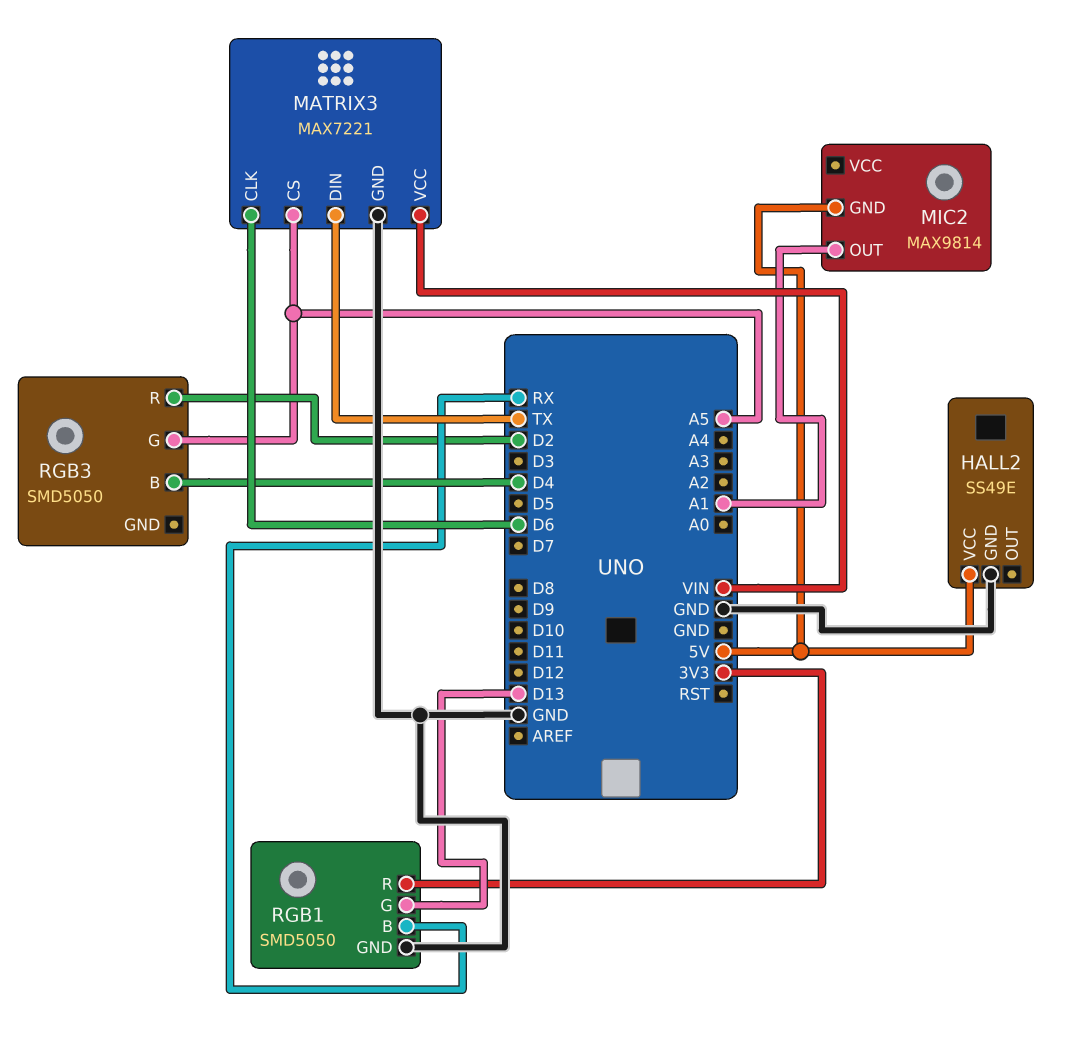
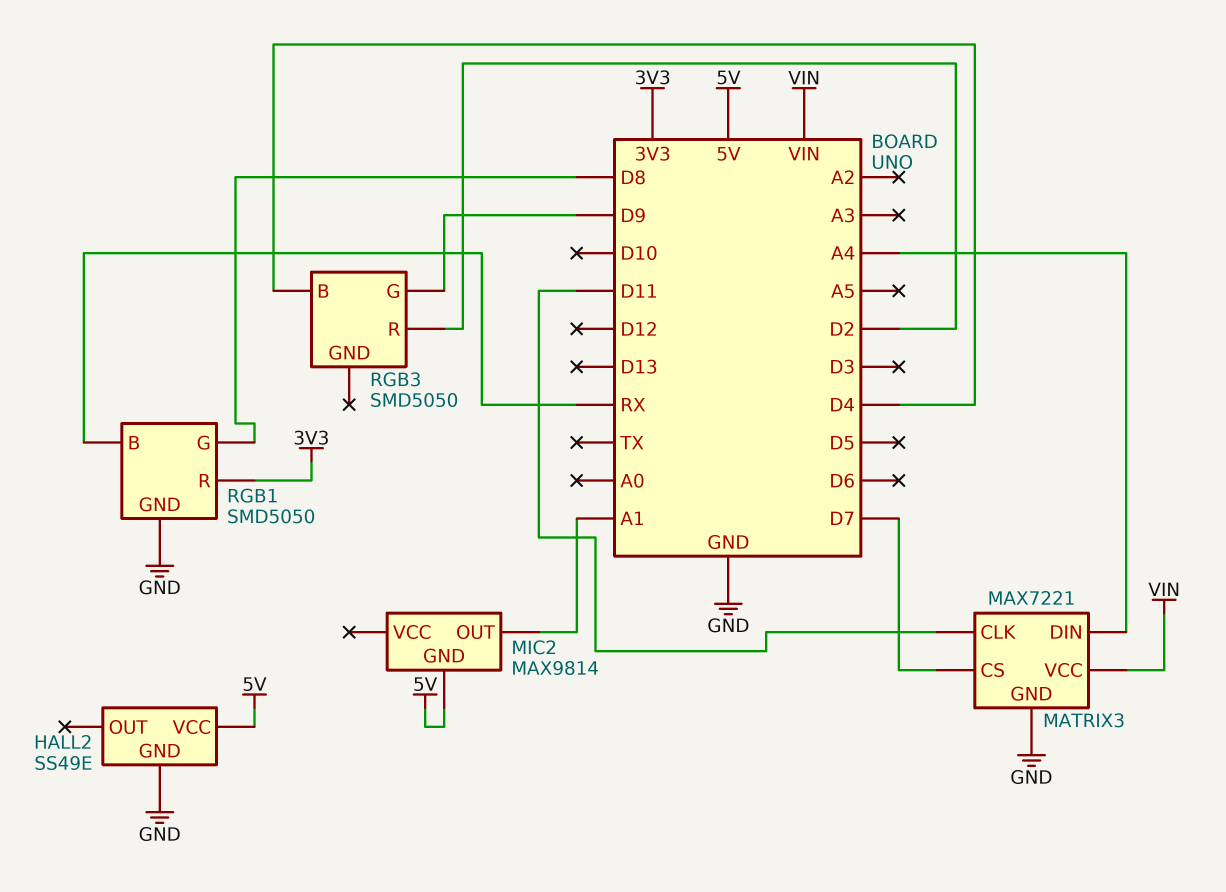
MATRIX3 pin CLK: D6 -> D11
MATRIX3 pin CS: A5 -> D7
MATRIX3 pin DIN: TX -> A4
RGB1 pin G: D13 -> D8
RGB3 pin G: A5 -> D9

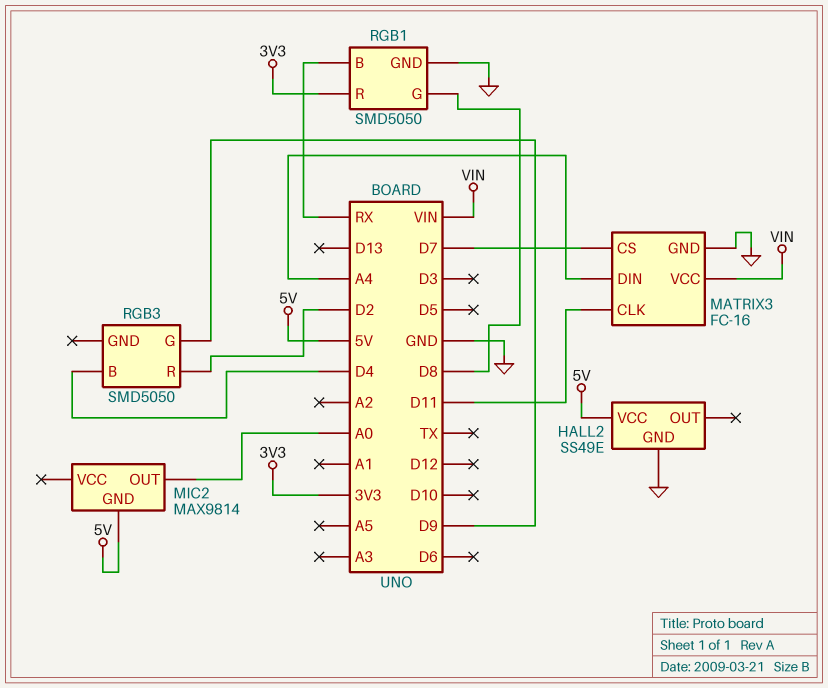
MATRIX3: MAX7221 -> FC-16
MIC2 pin OUT: A1 -> A0

